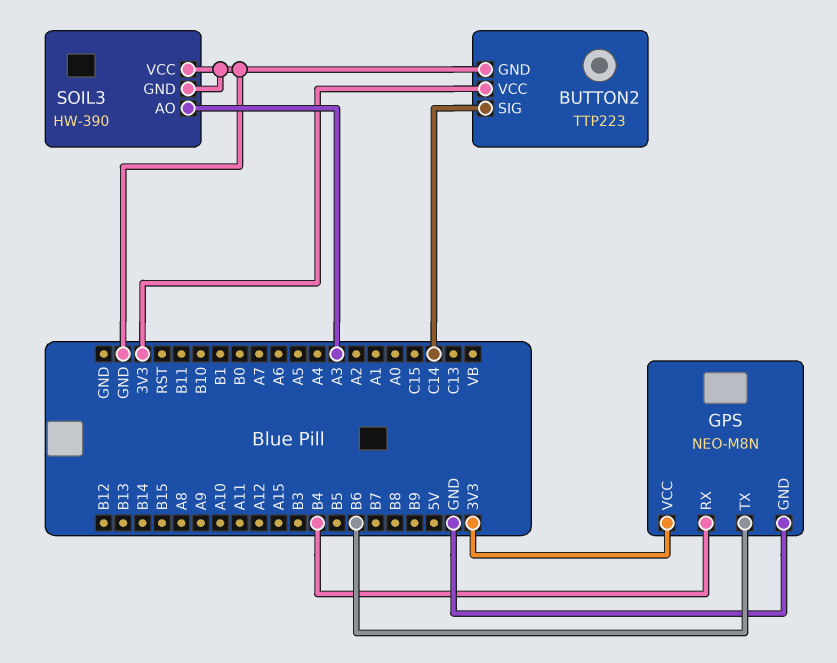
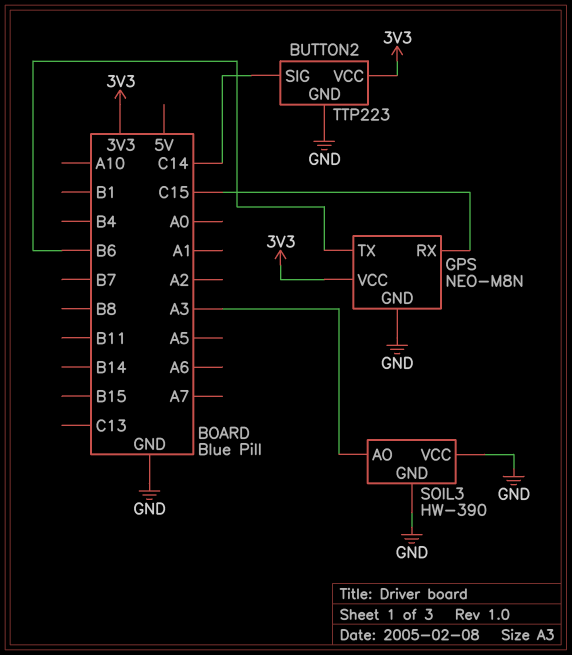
GPS pin RX: B4 -> C15

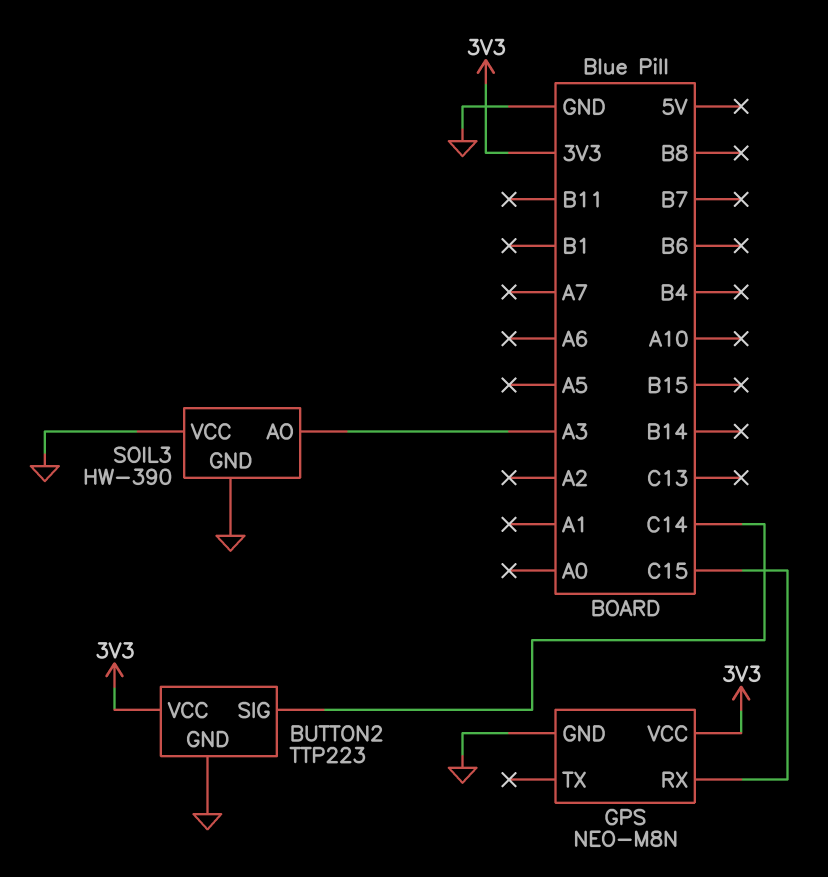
GPS pin TX: B6 -> none

